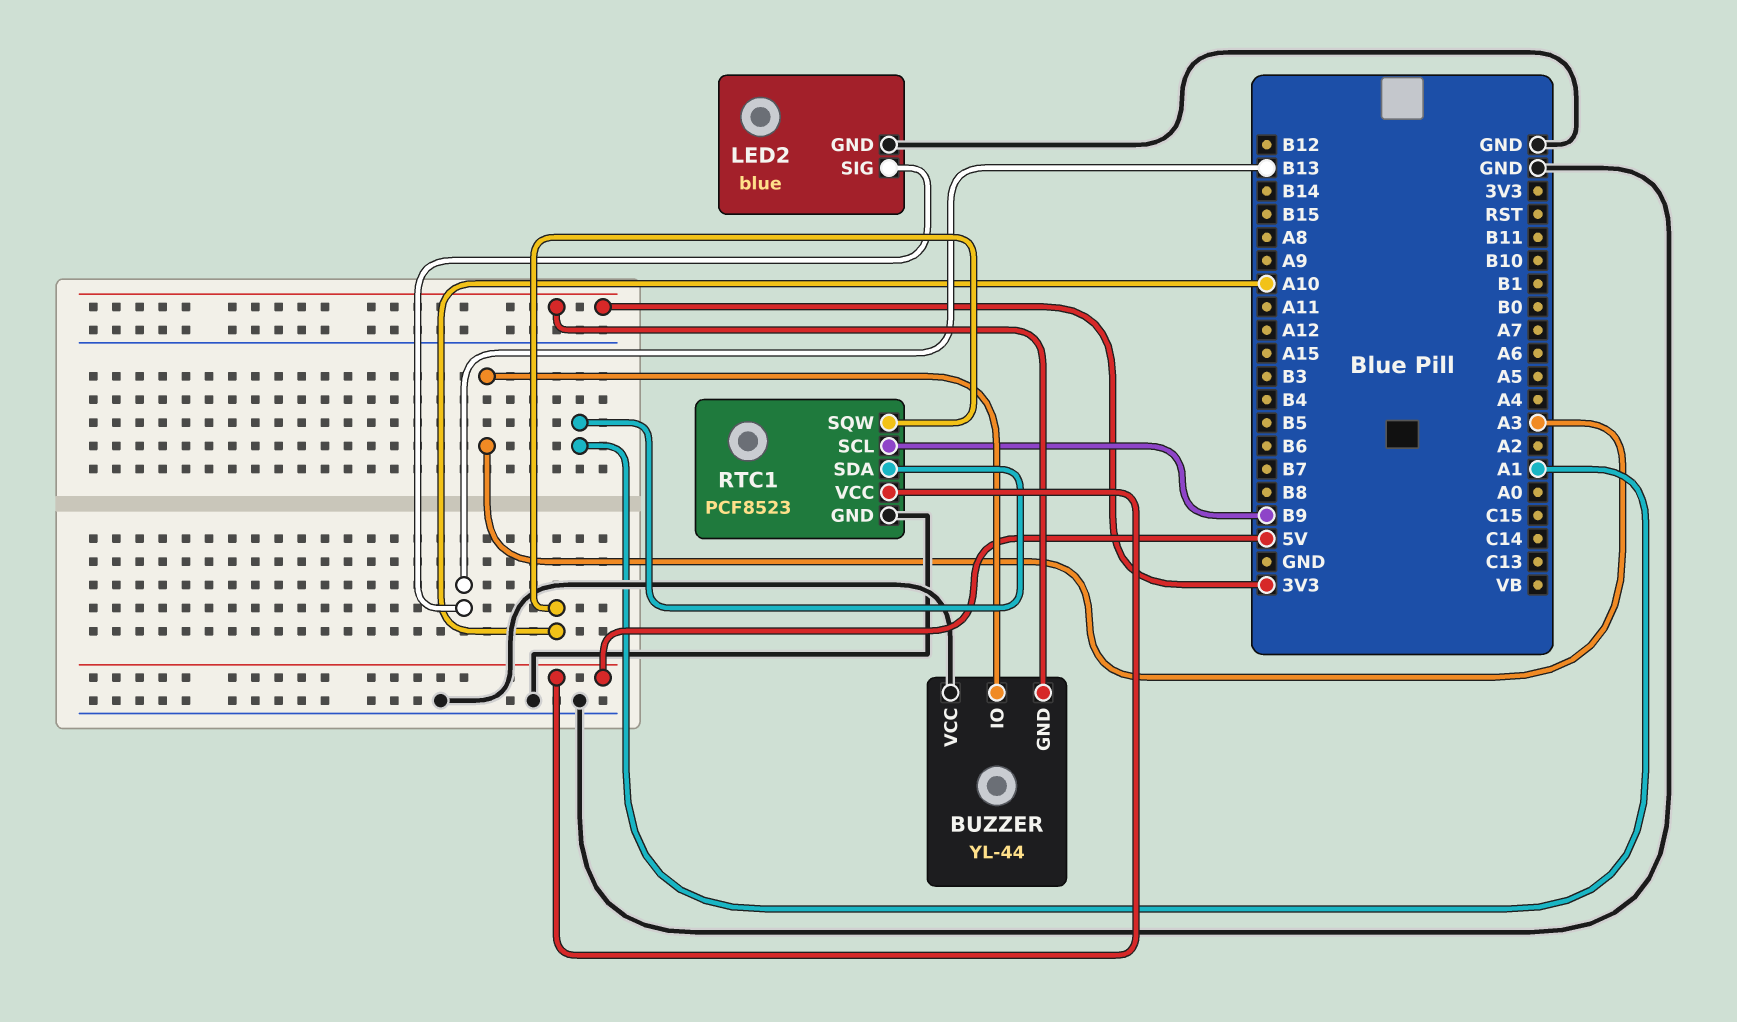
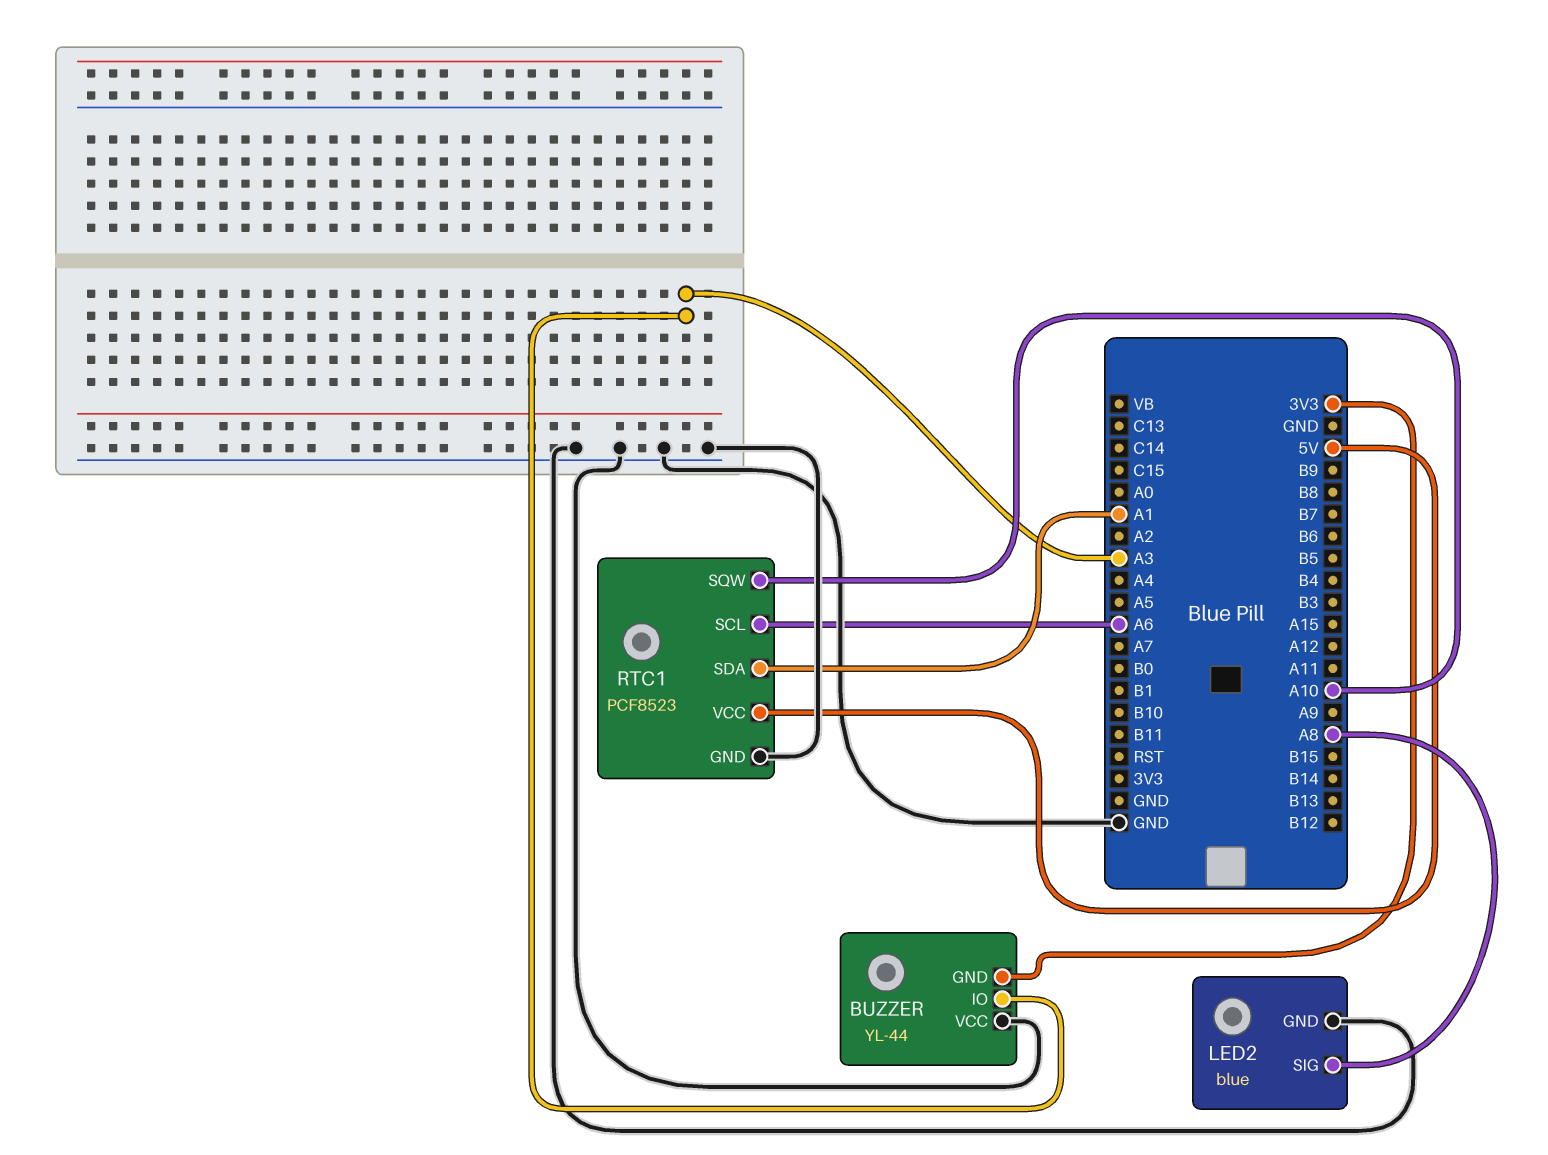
LED2 pin SIG: B13 -> A8
RTC1 pin SCL: B9 -> A6

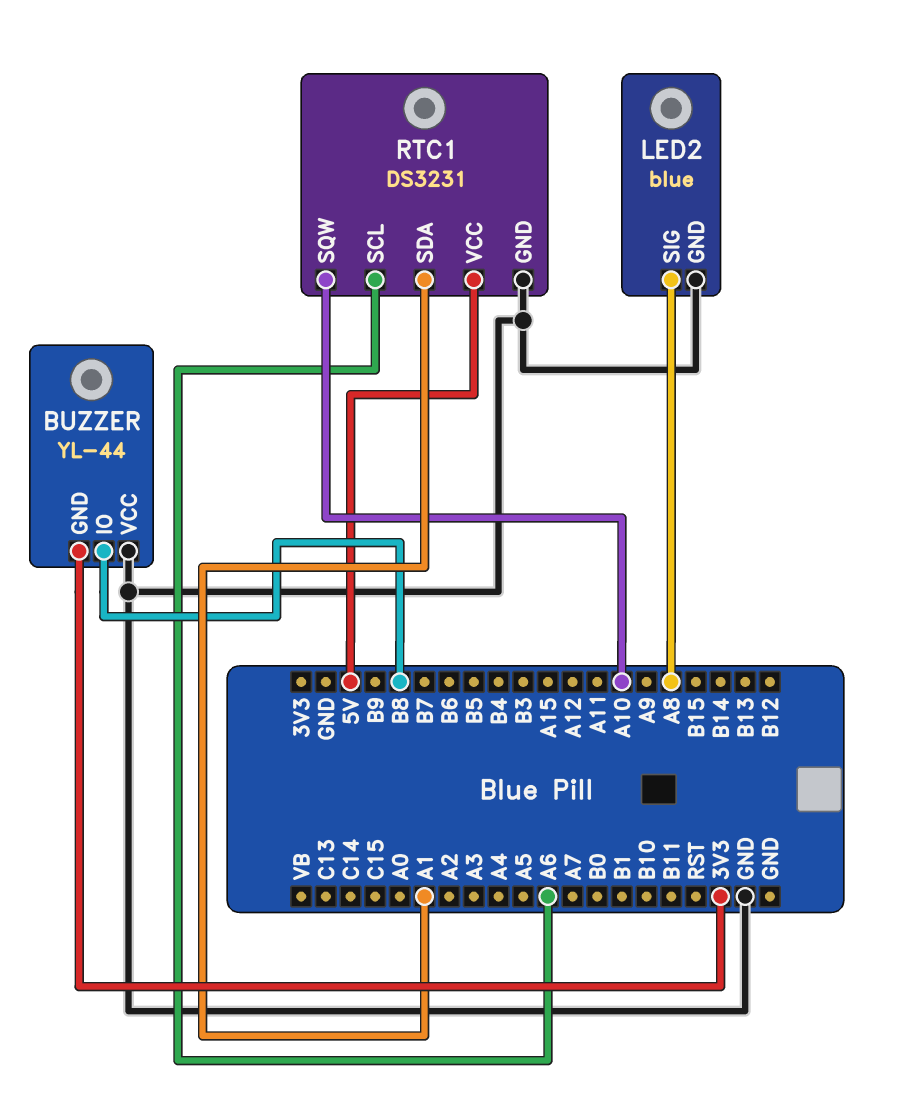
BUZZER pin IO: A3 -> B8
RTC1: PCF8523 -> DS3231

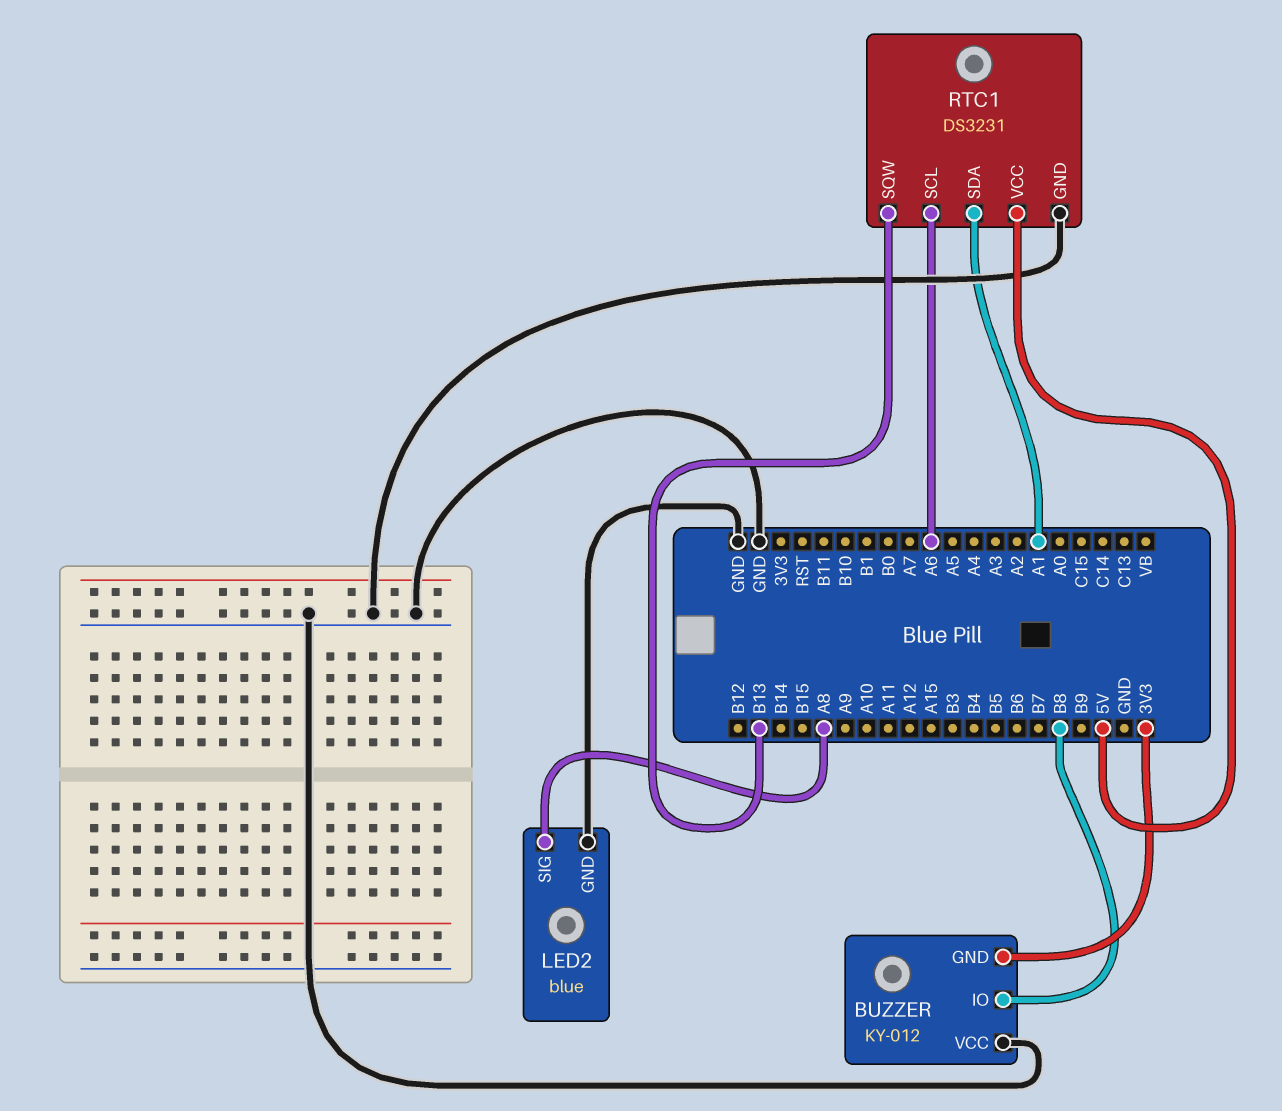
BUZZER: YL-44 -> KY-012
RTC1 pin SQW: A10 -> B13

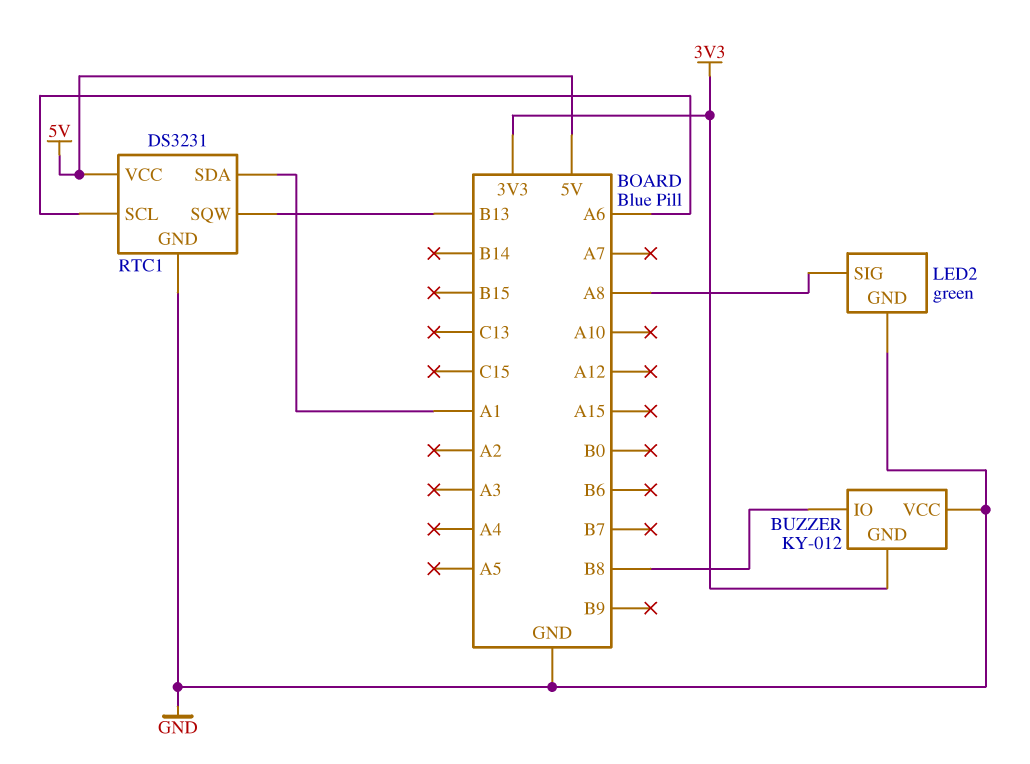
LED2: blue -> green

